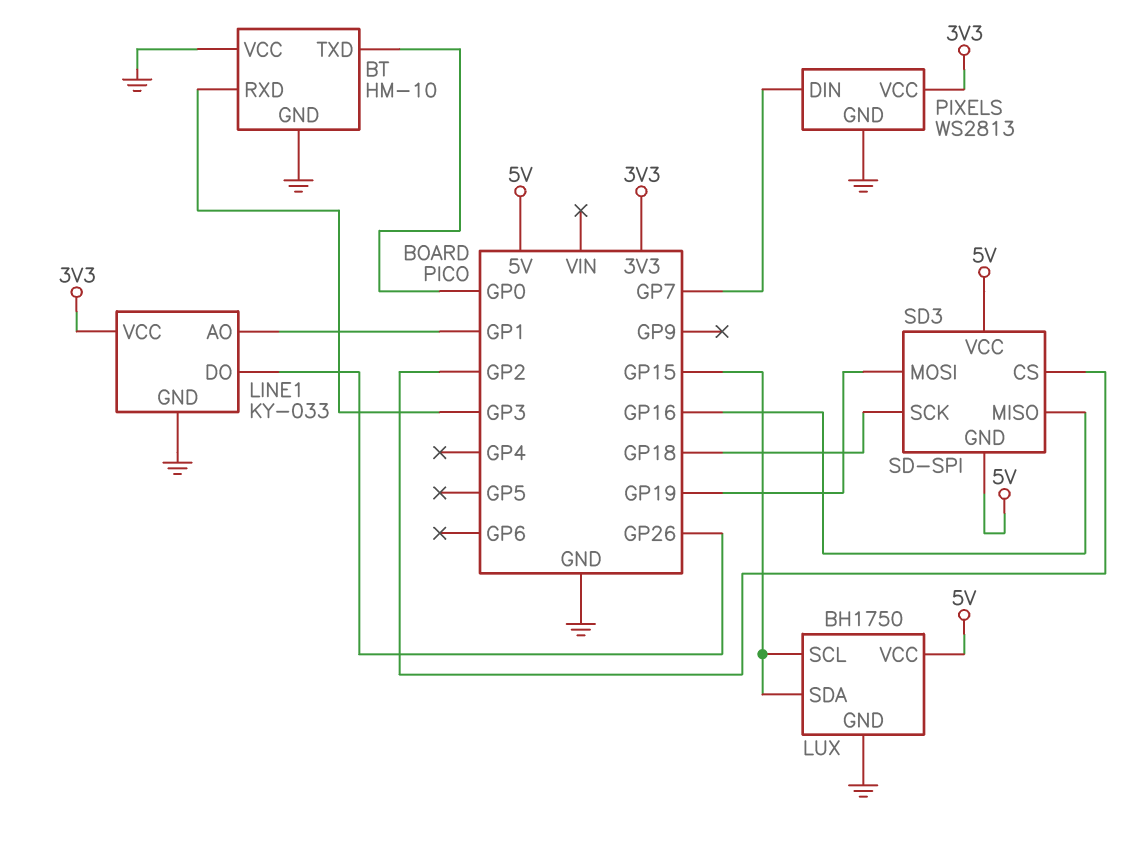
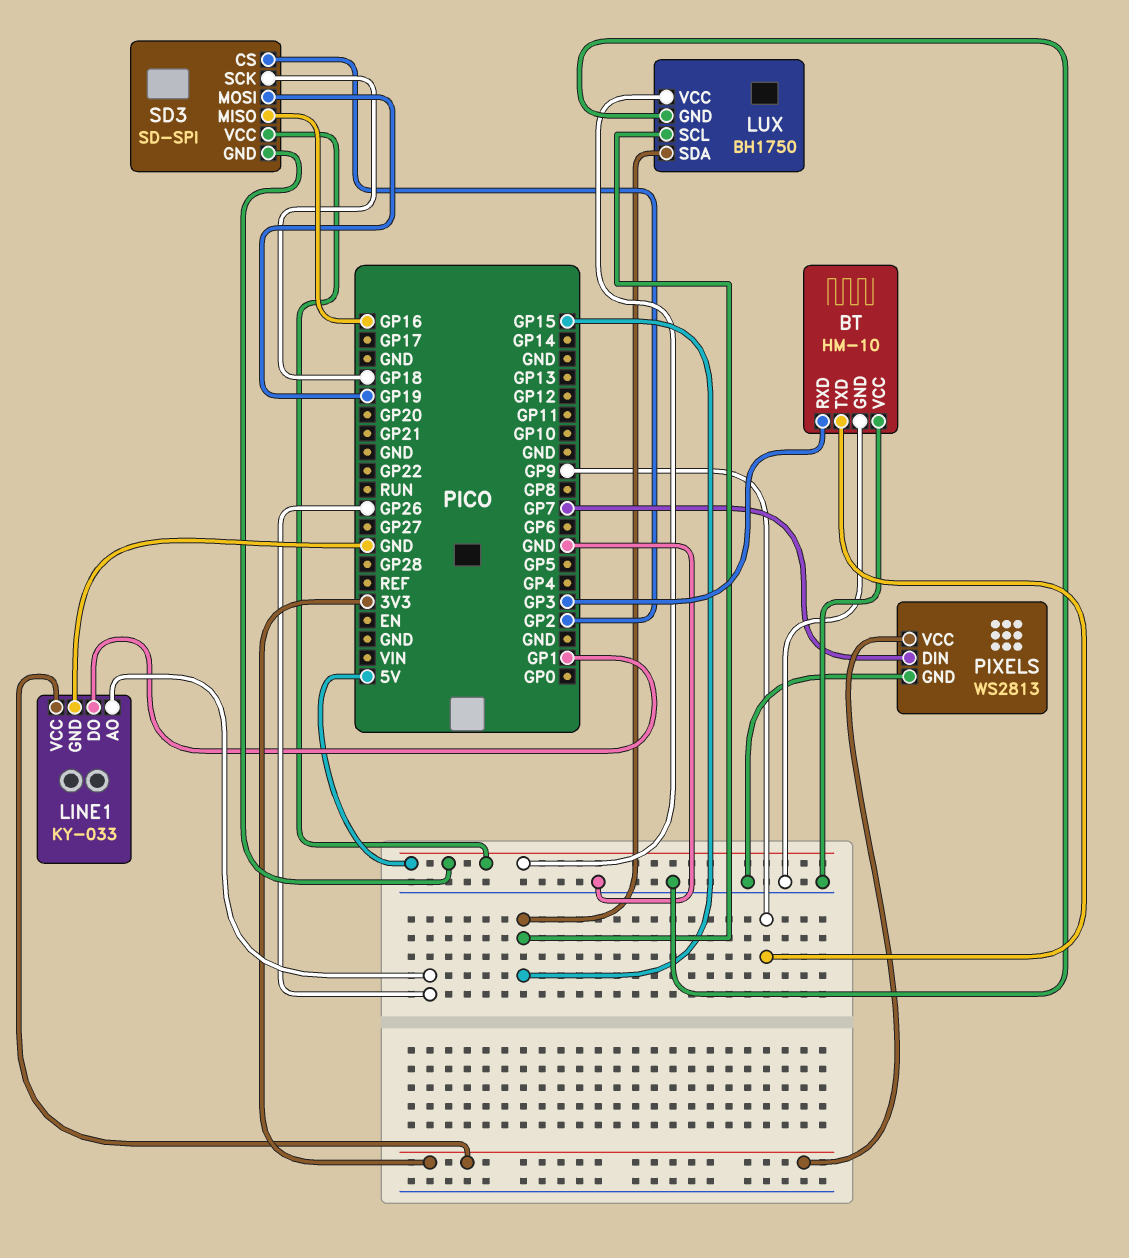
BT pin TXD: GP0 -> GP9
LINE1 pin AO: GP1 -> GP26
LINE1 pin DO: GP26 -> GP1

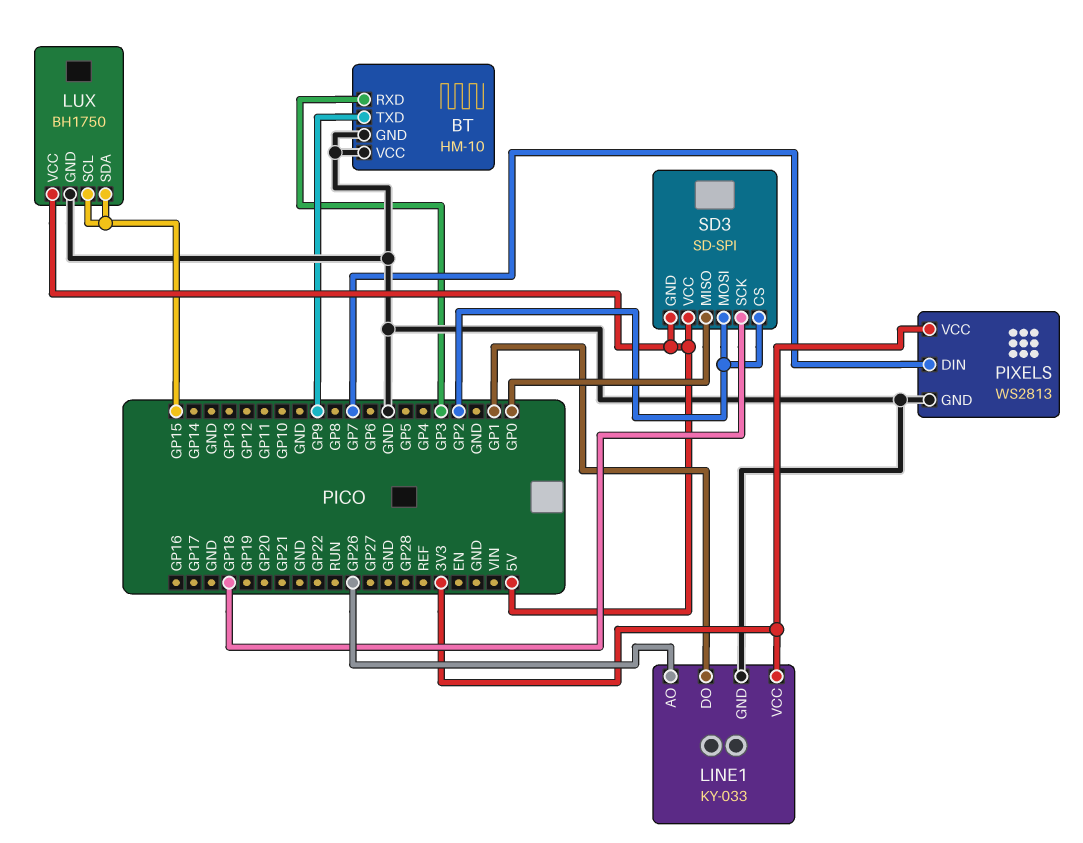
SD3 pin MISO: GP16 -> GP0
SD3 pin MOSI: GP19 -> GP2

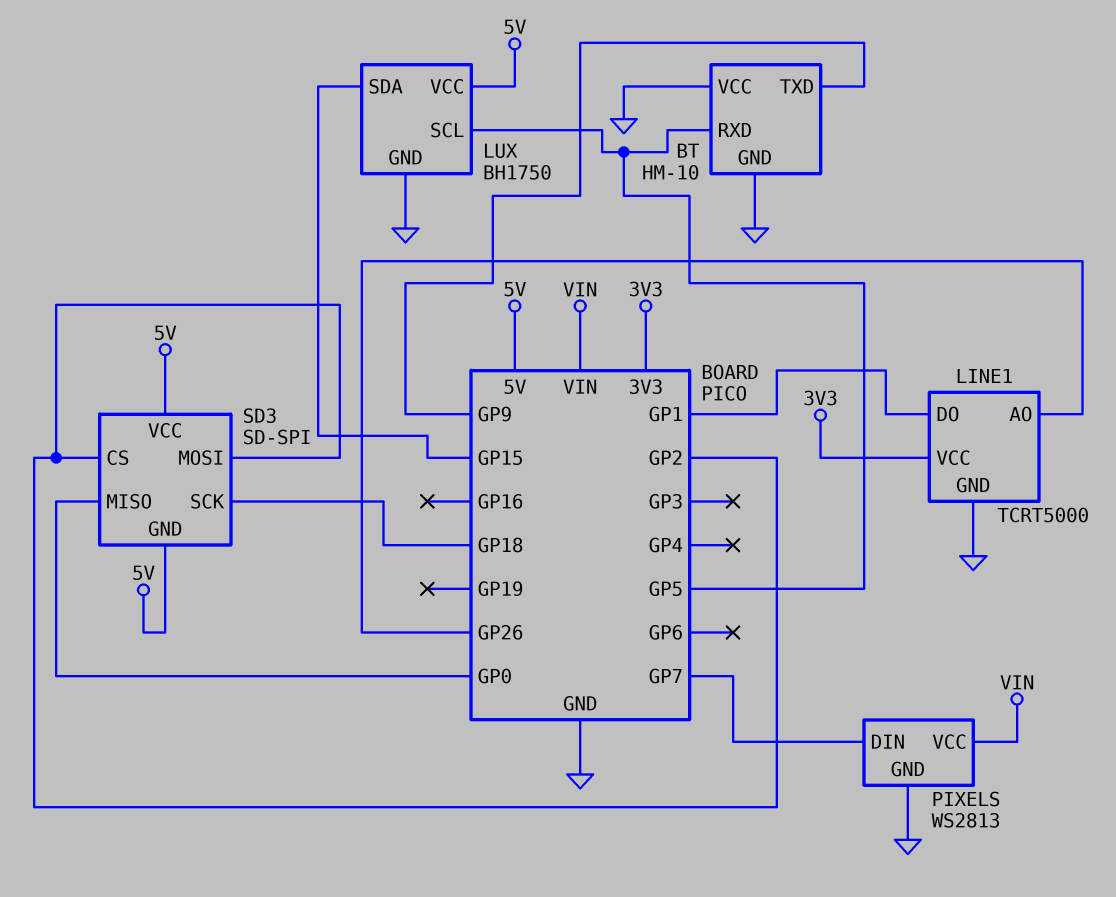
BT pin RXD: GP3 -> GP5
LINE1: KY-033 -> TCRT5000
LUX pin SCL: GP15 -> GP5
PIXELS pin VCC: 3V3 -> VIN

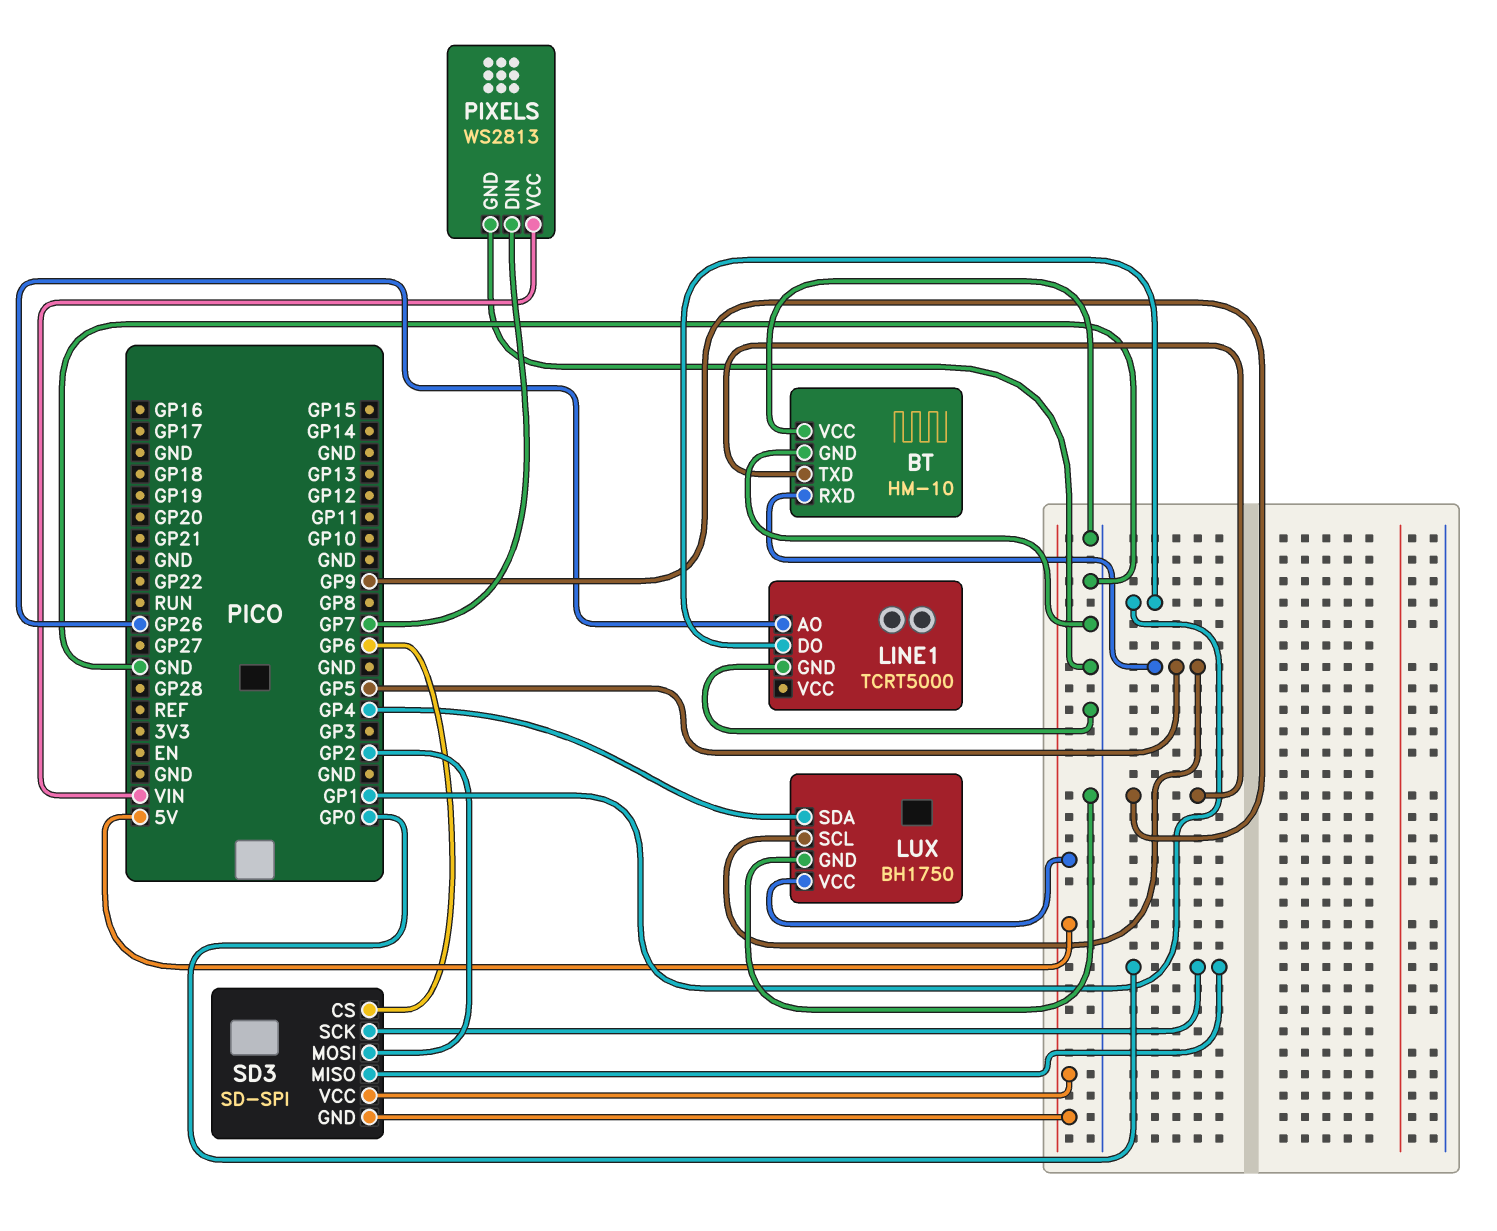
LINE1 pin VCC: 3V3 -> none
LUX pin SDA: GP15 -> GP4
SD3 pin CS: GP2 -> GP6
SD3 pin SCK: GP18 -> GP0

